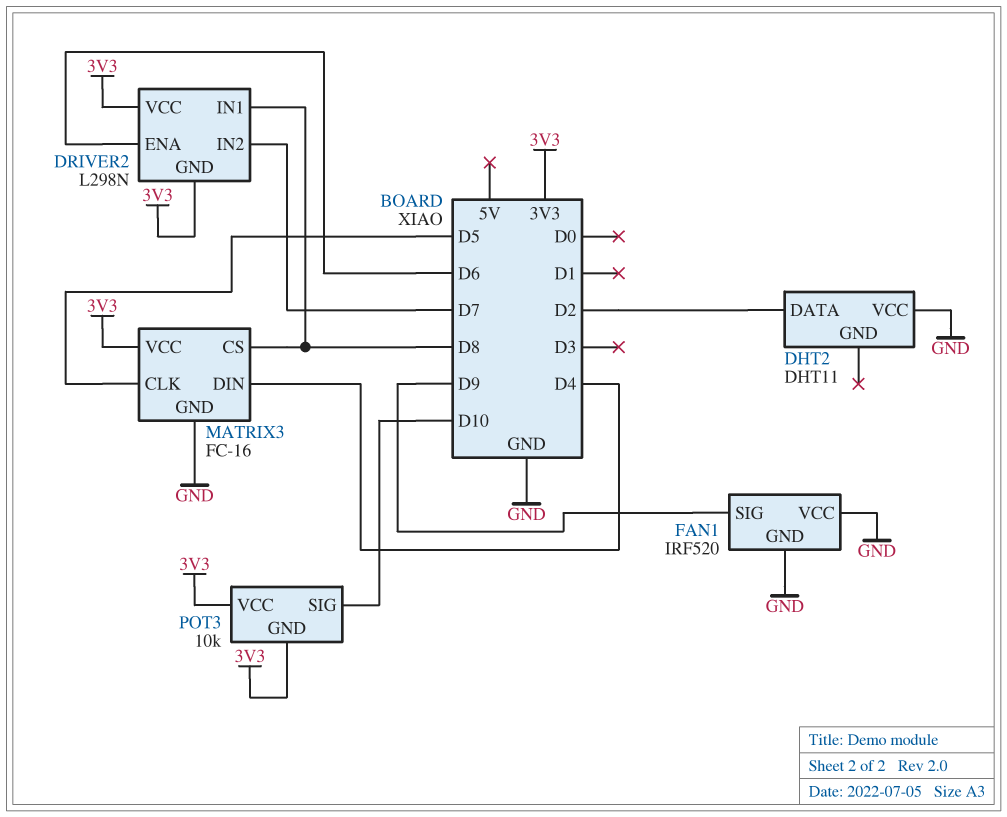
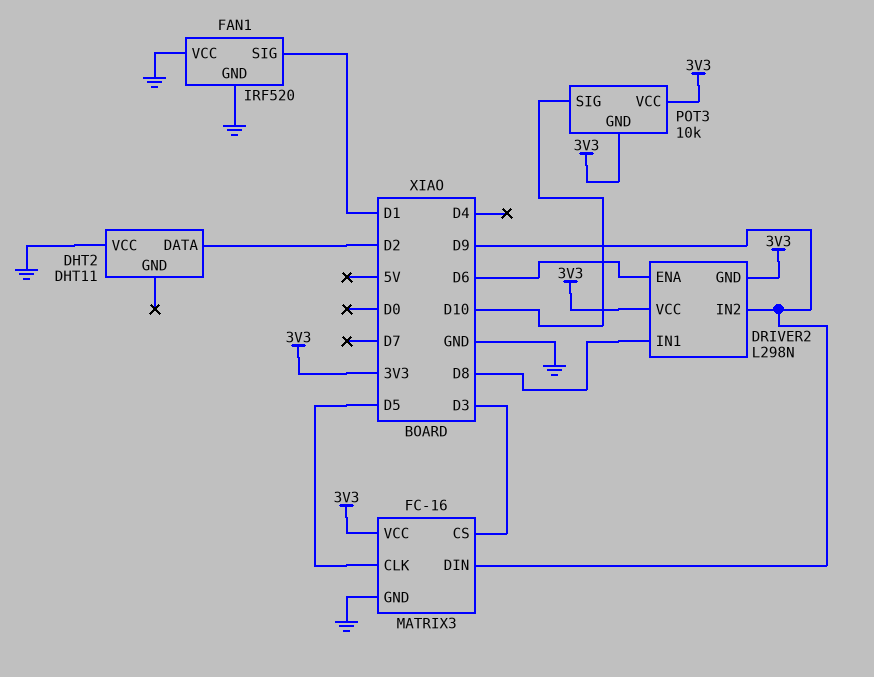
DRIVER2 pin IN2: D7 -> D9
FAN1 pin SIG: D9 -> D1
MATRIX3 pin CS: D8 -> D3
MATRIX3 pin DIN: D4 -> D9

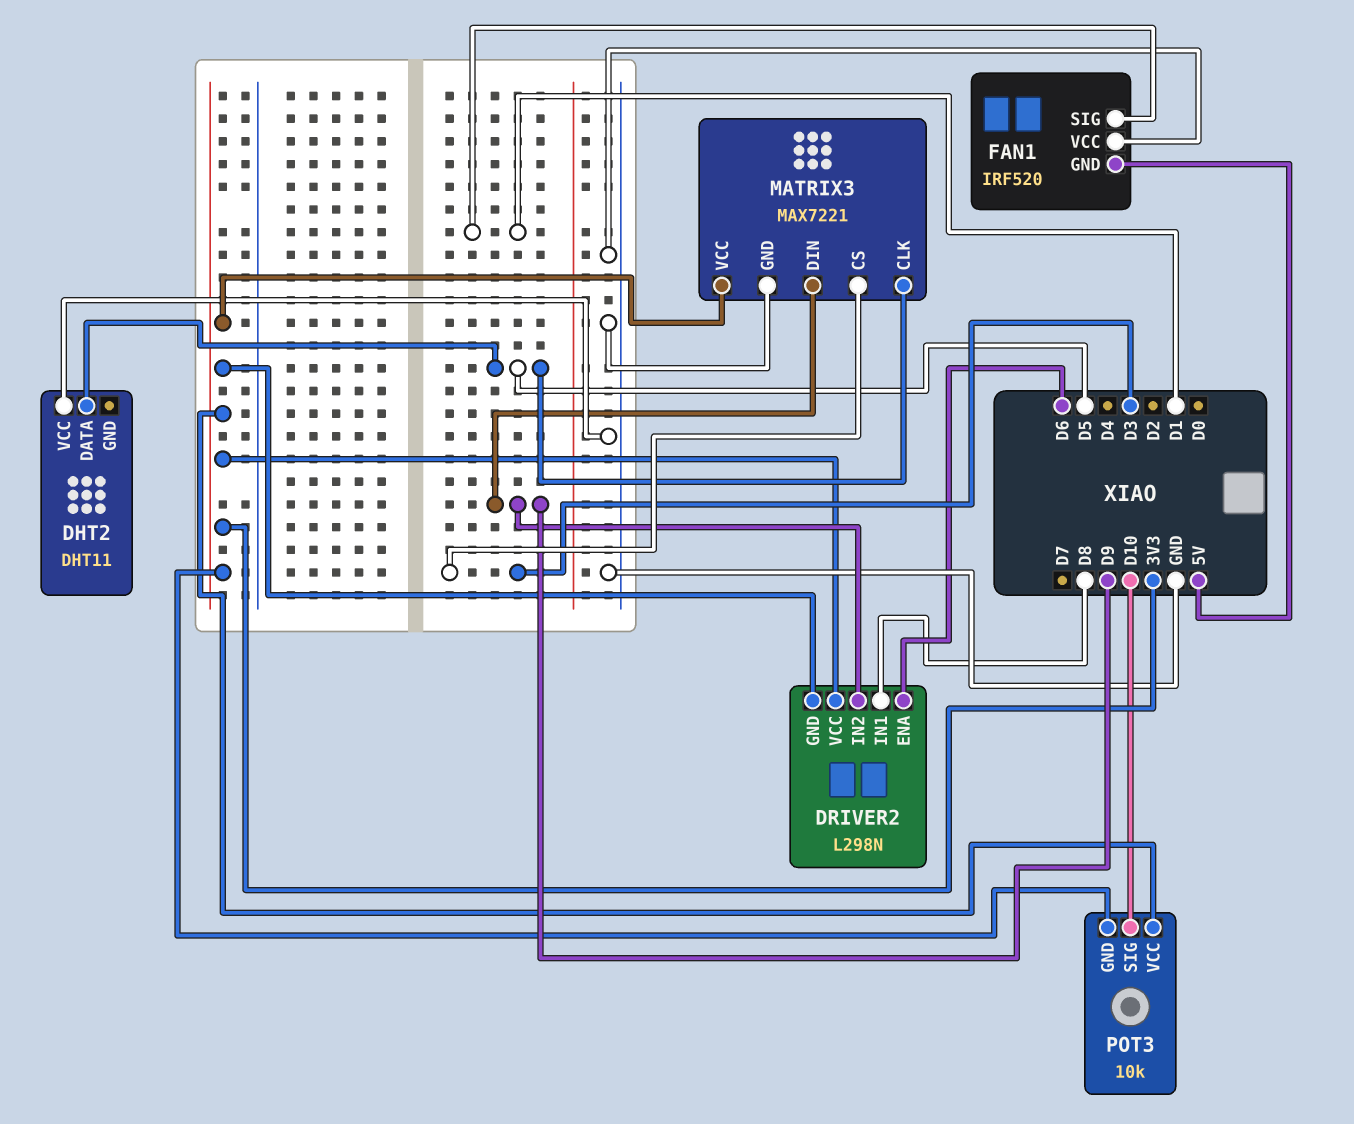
DHT2 pin DATA: D2 -> D5
FAN1 pin GND: GND -> 5V
MATRIX3: FC-16 -> MAX7221

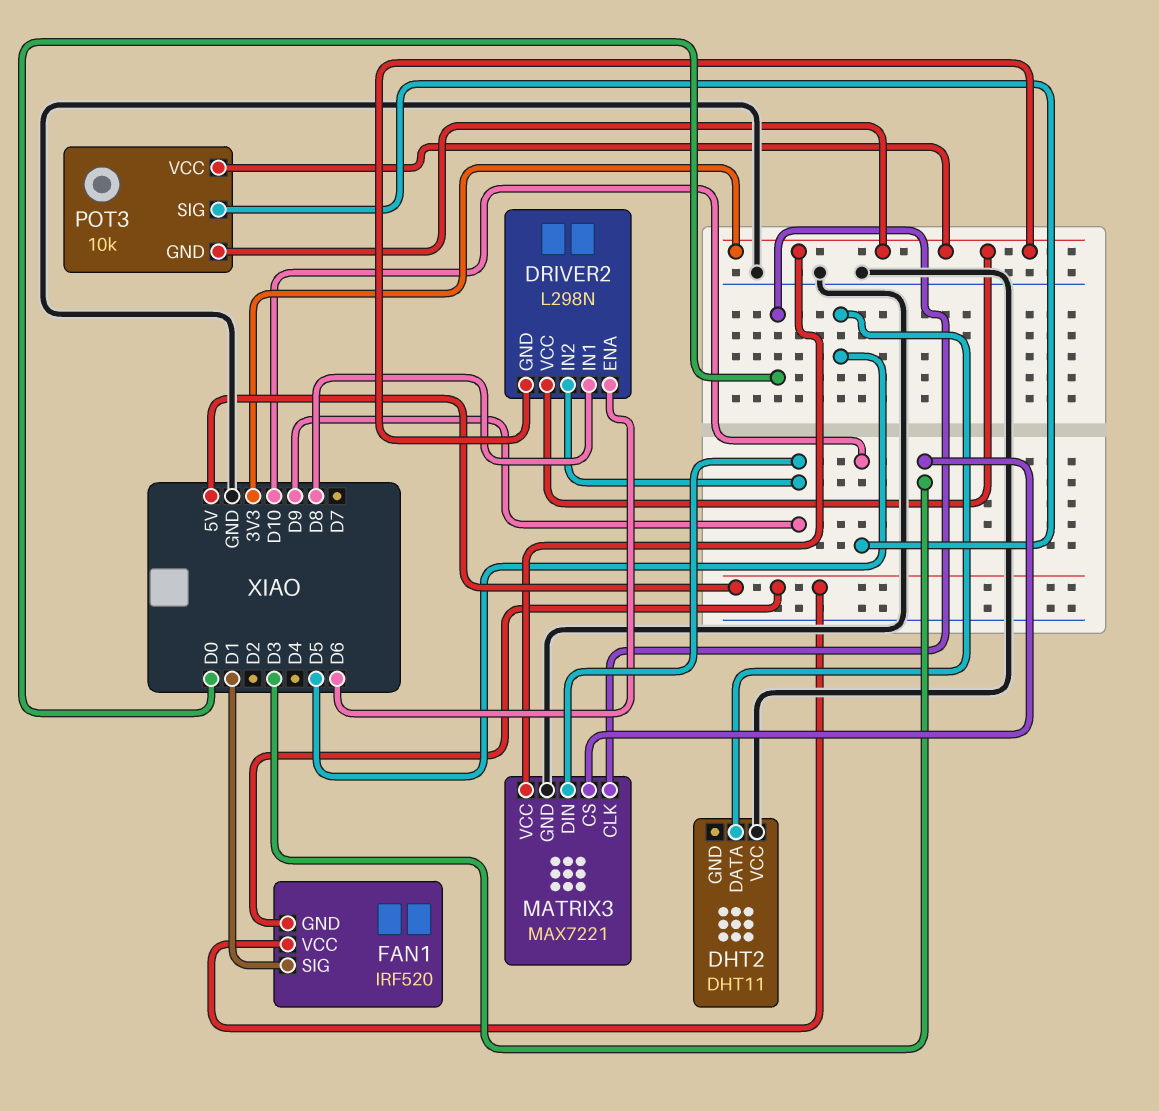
FAN1 pin VCC: GND -> 5V
MATRIX3 pin CLK: D5 -> D0

